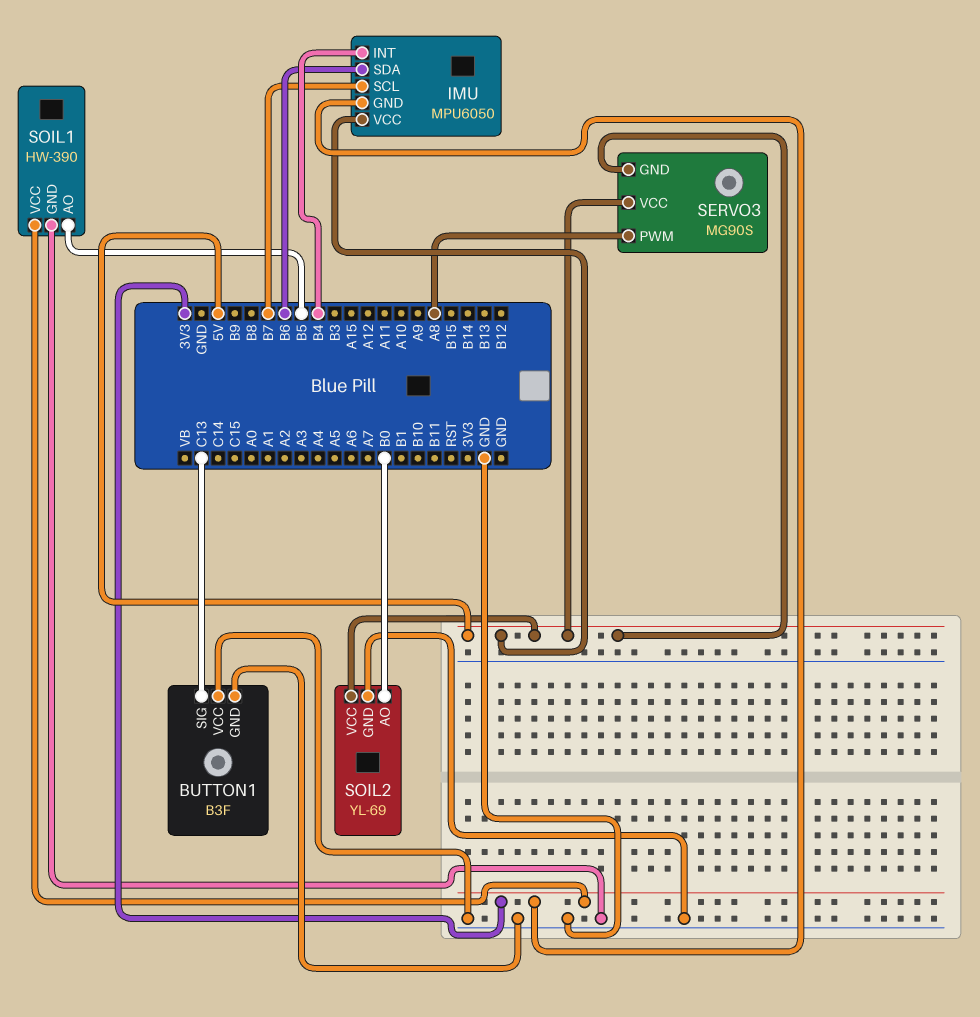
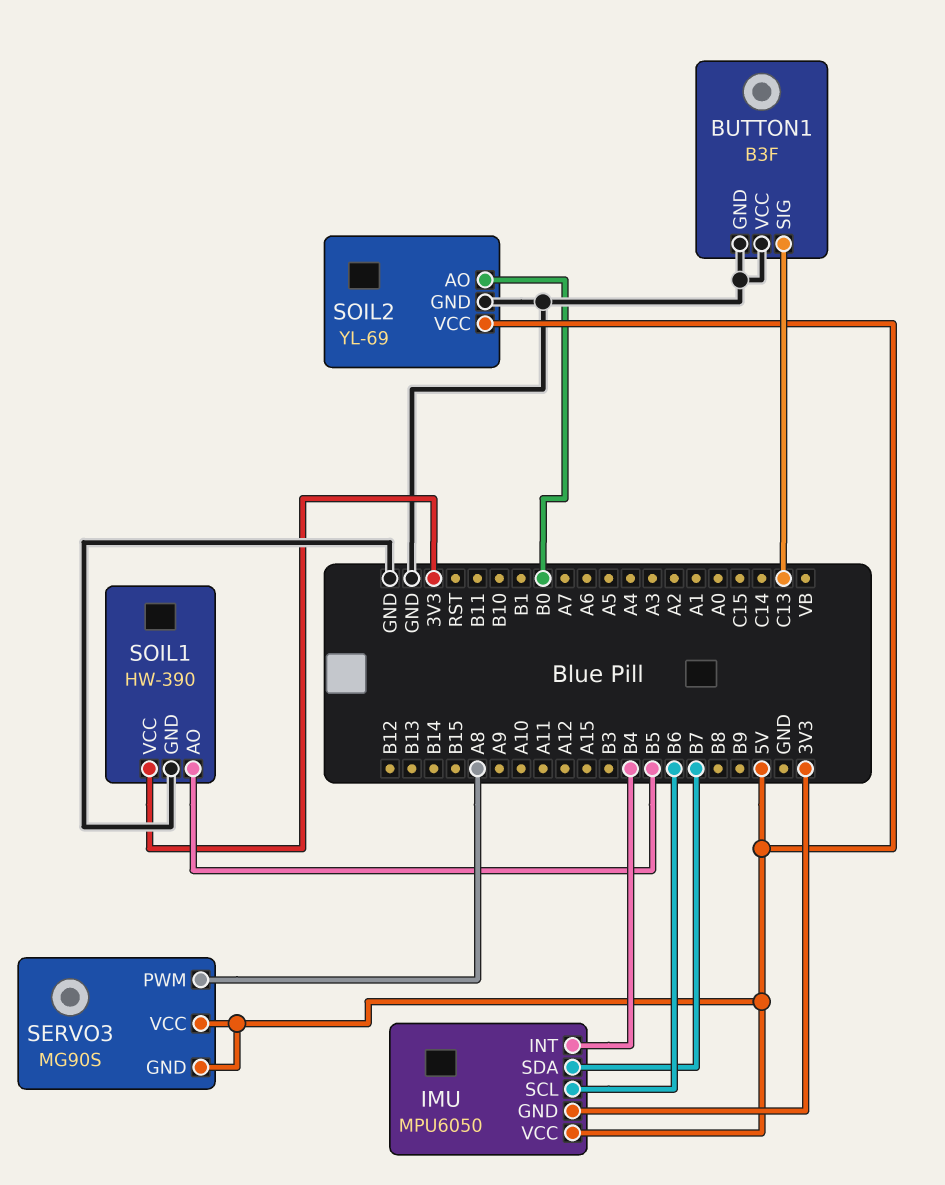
IMU pin SCL: B7 -> B6
IMU pin SDA: B6 -> B7

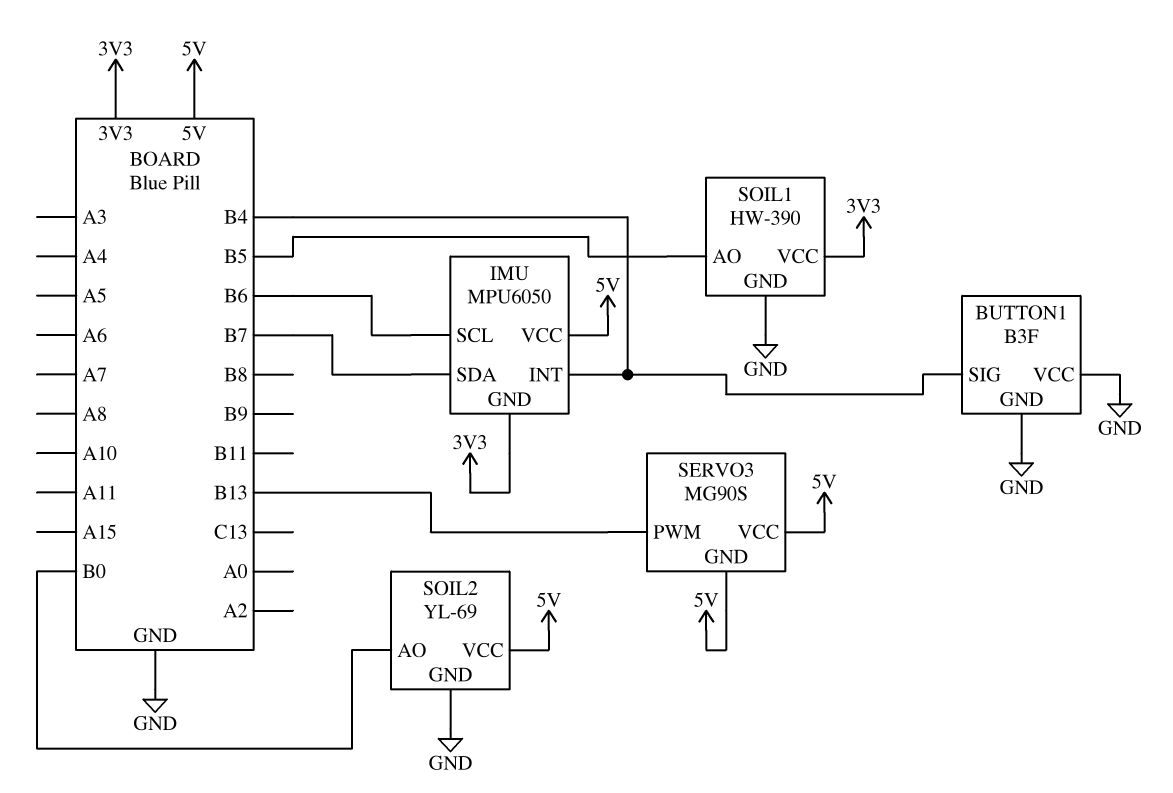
BUTTON1 pin SIG: C13 -> B4
SERVO3 pin PWM: A8 -> B13

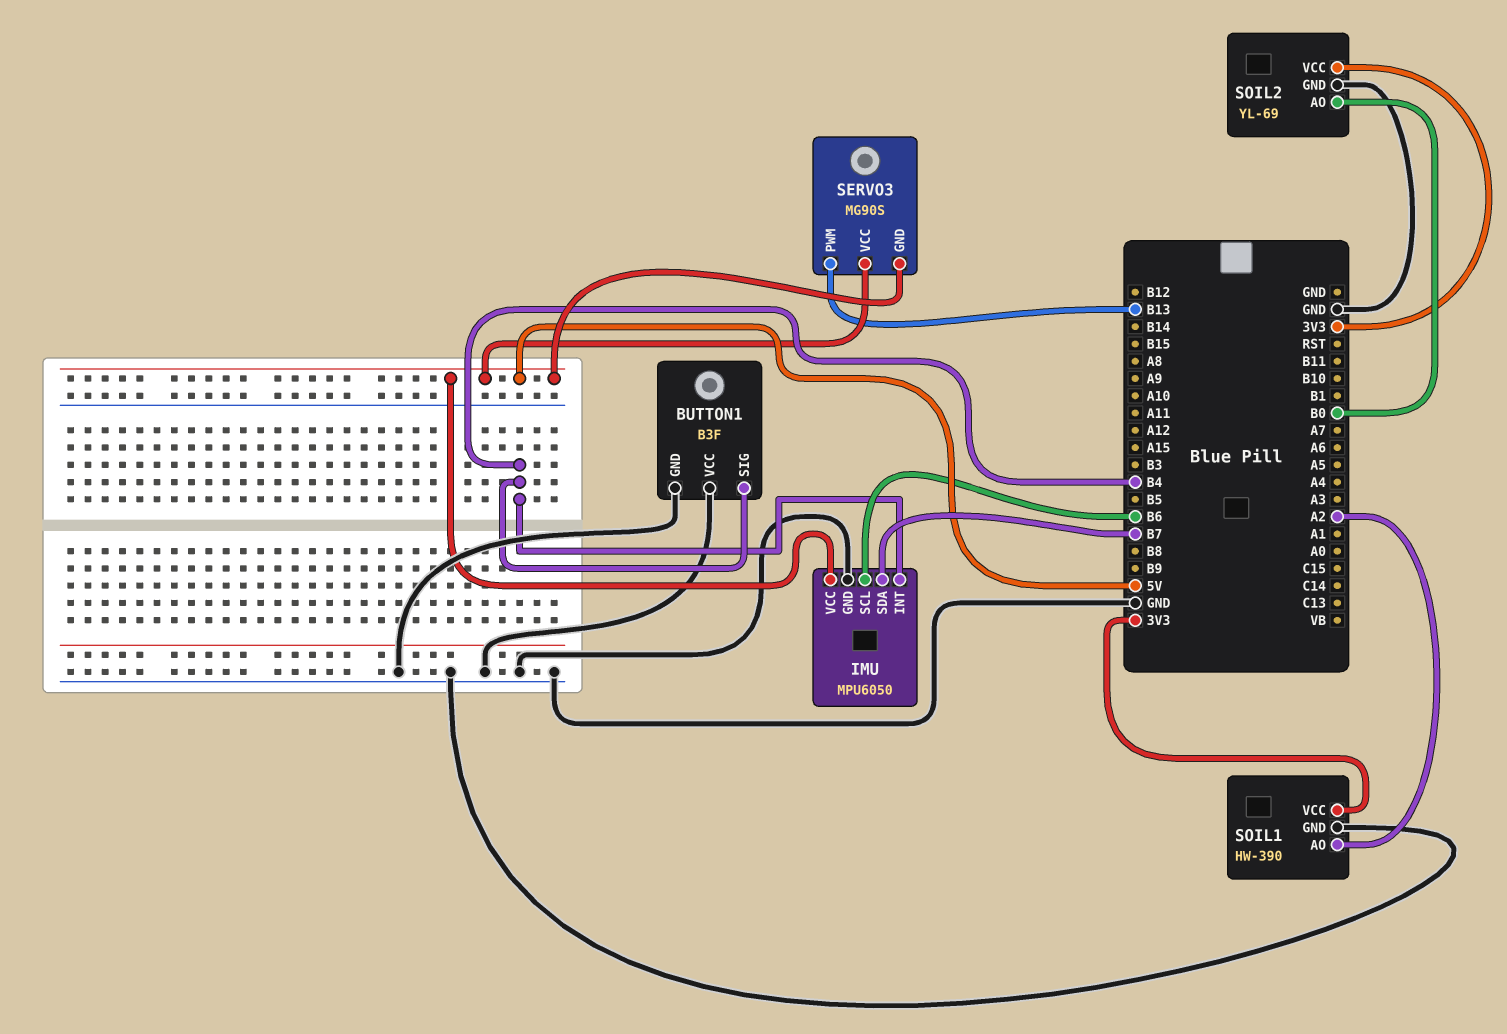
IMU pin GND: 3V3 -> GND
SOIL1 pin AO: B5 -> A2
SOIL2 pin VCC: 5V -> 3V3

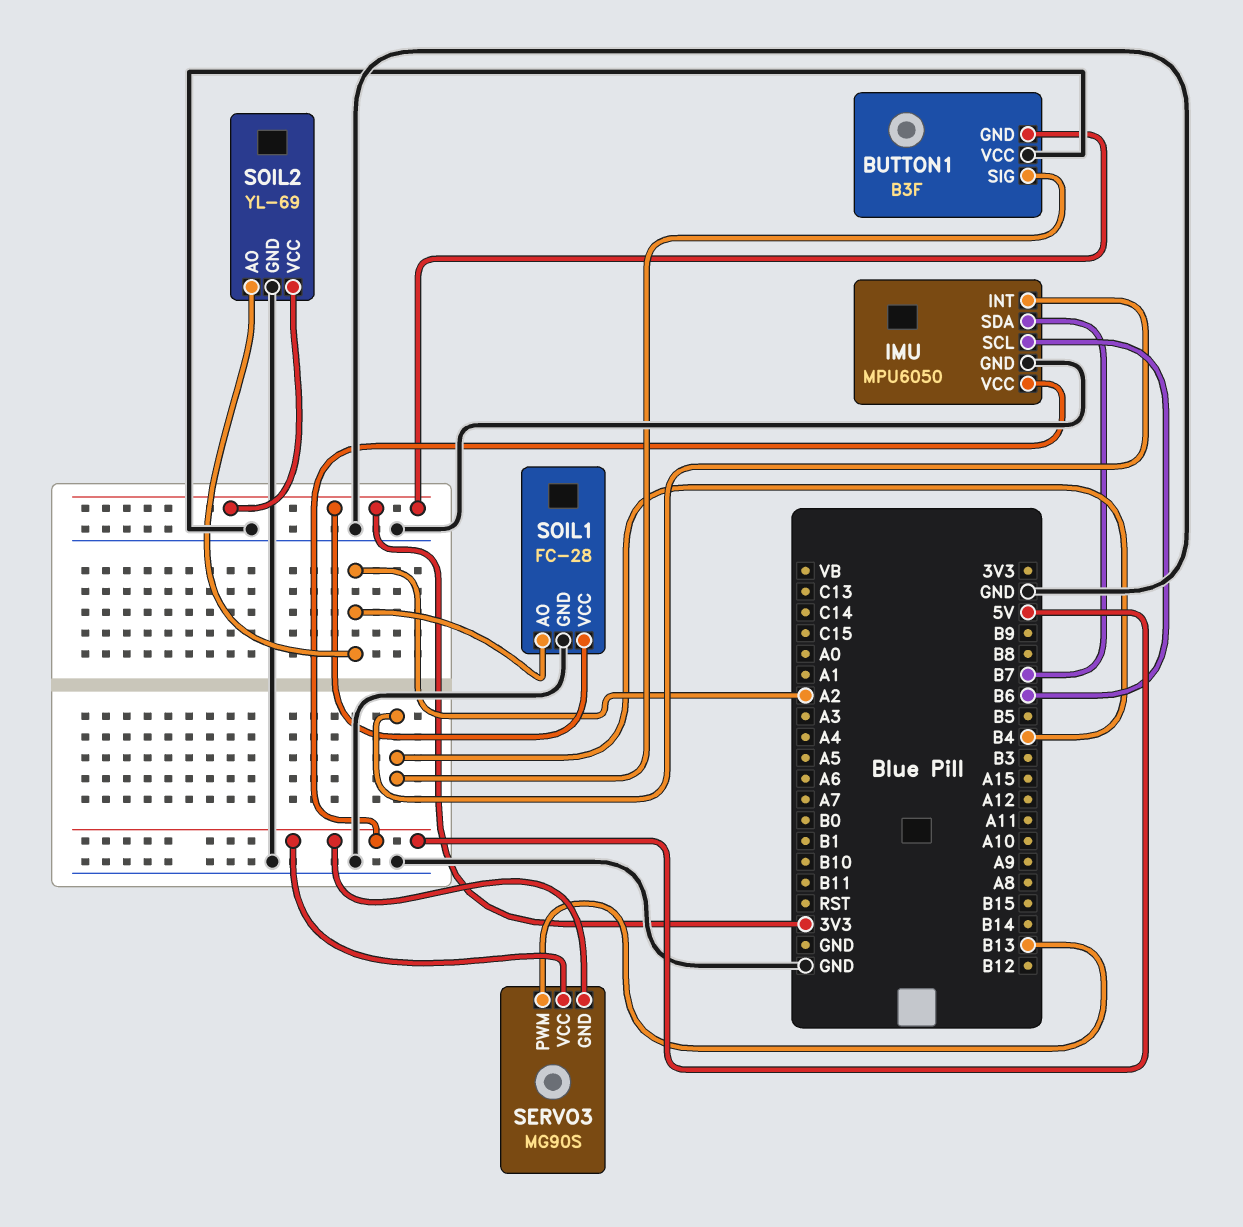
BUTTON1 pin GND: GND -> 3V3
SOIL1: HW-390 -> FC-28
SOIL2 pin AO: B0 -> A2

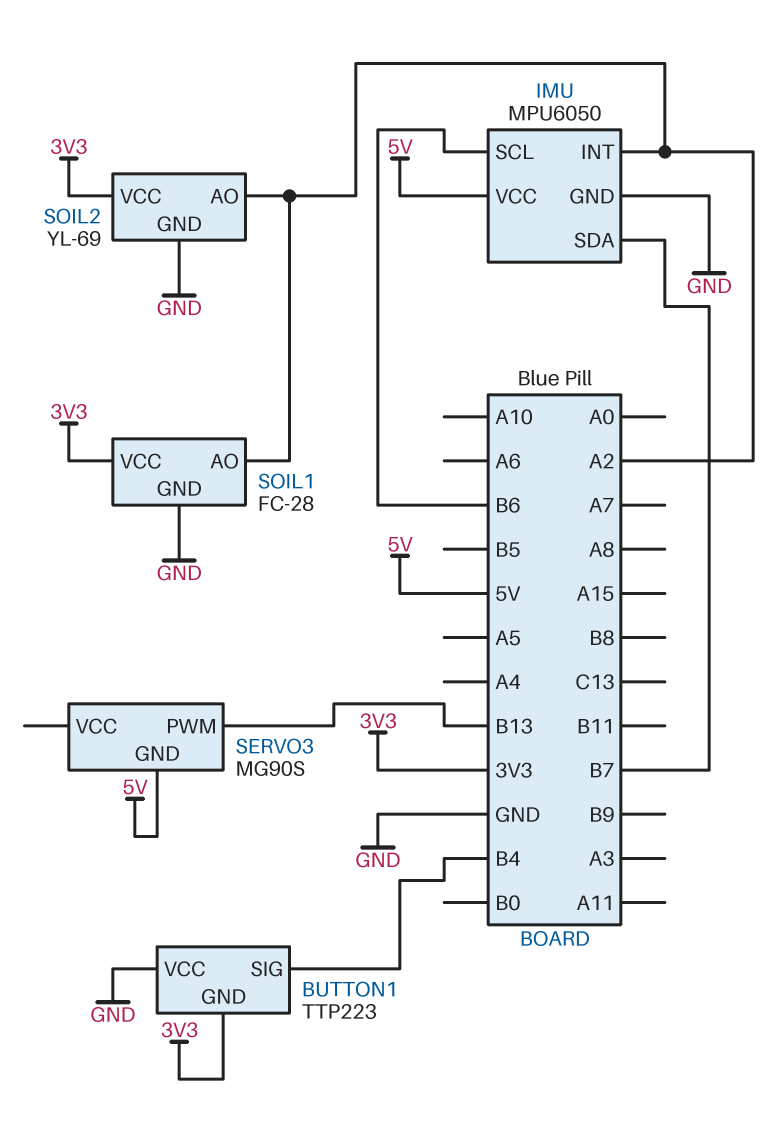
BUTTON1: B3F -> TTP223
IMU pin INT: B4 -> A2
SERVO3 pin VCC: 5V -> none

